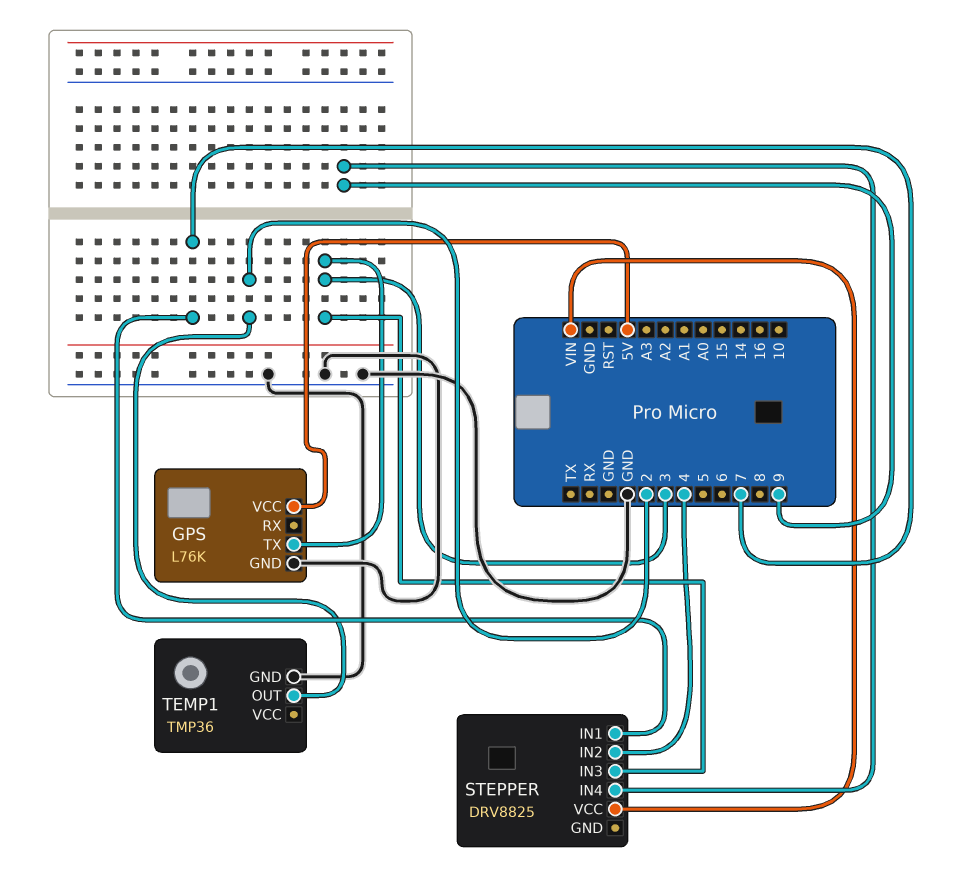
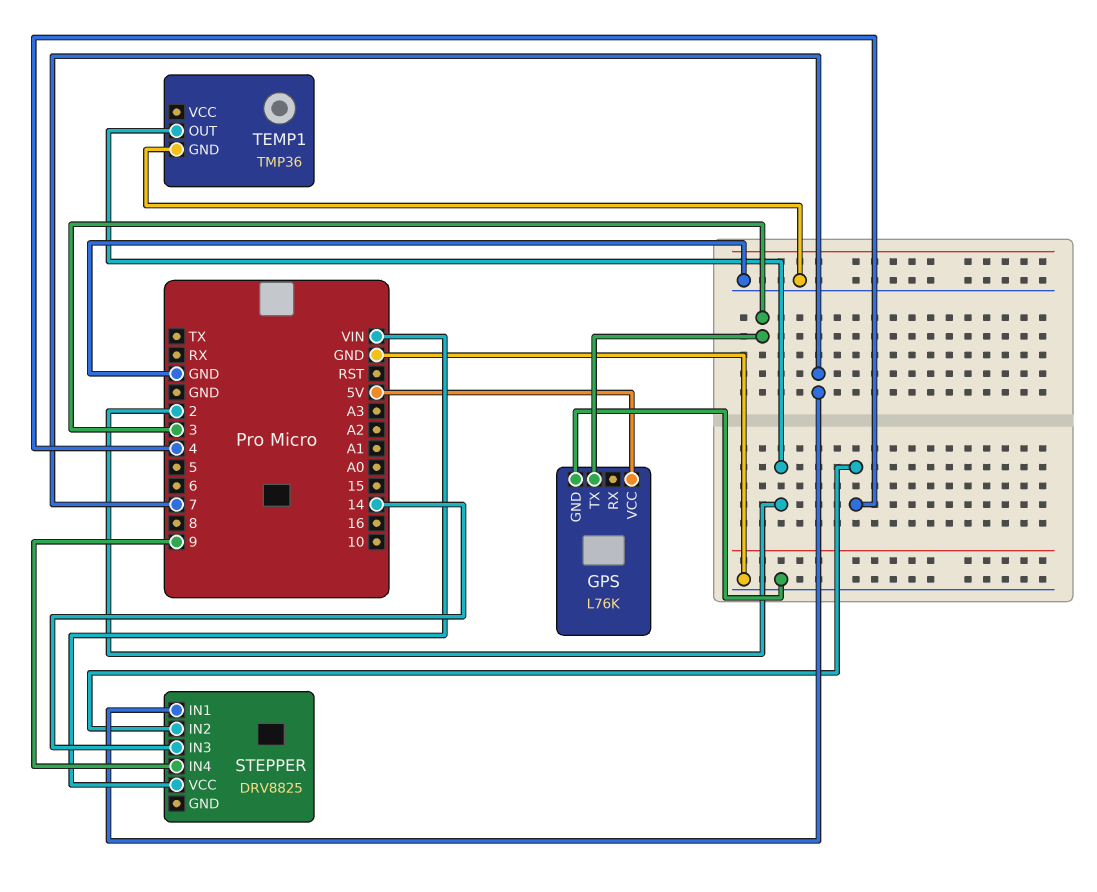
STEPPER pin IN3: 3 -> 14

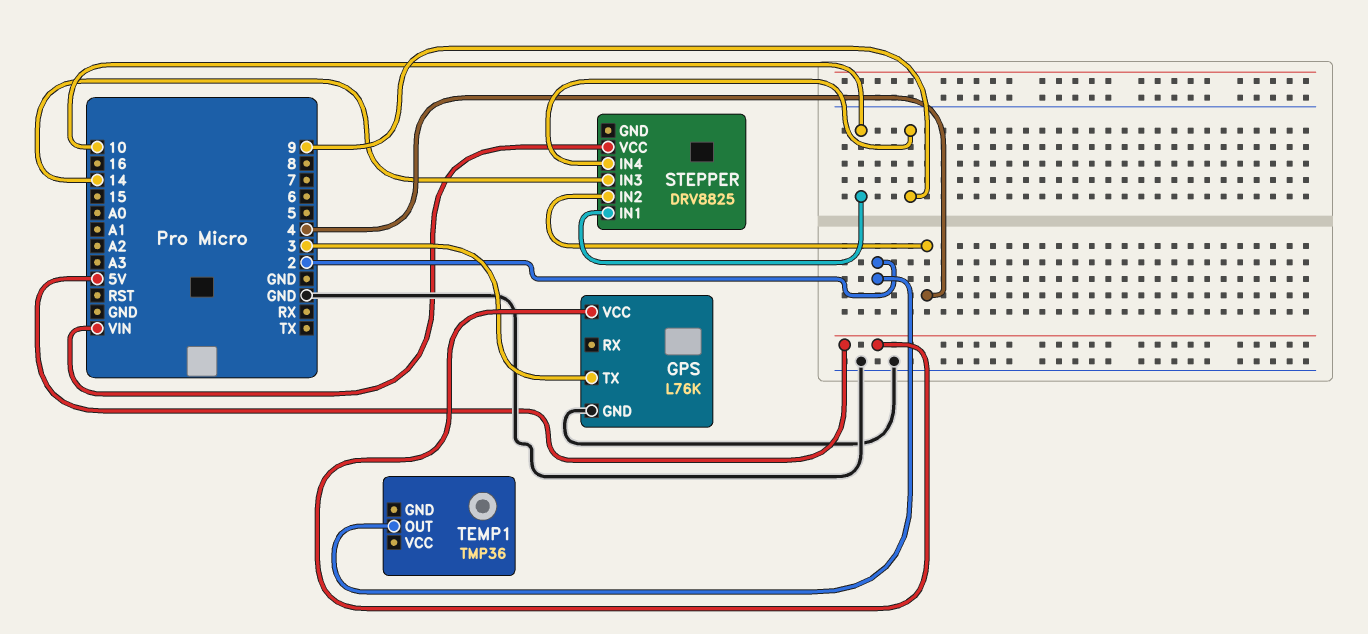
STEPPER pin IN1: 7 -> 10
TEMP1 pin GND: GND -> none

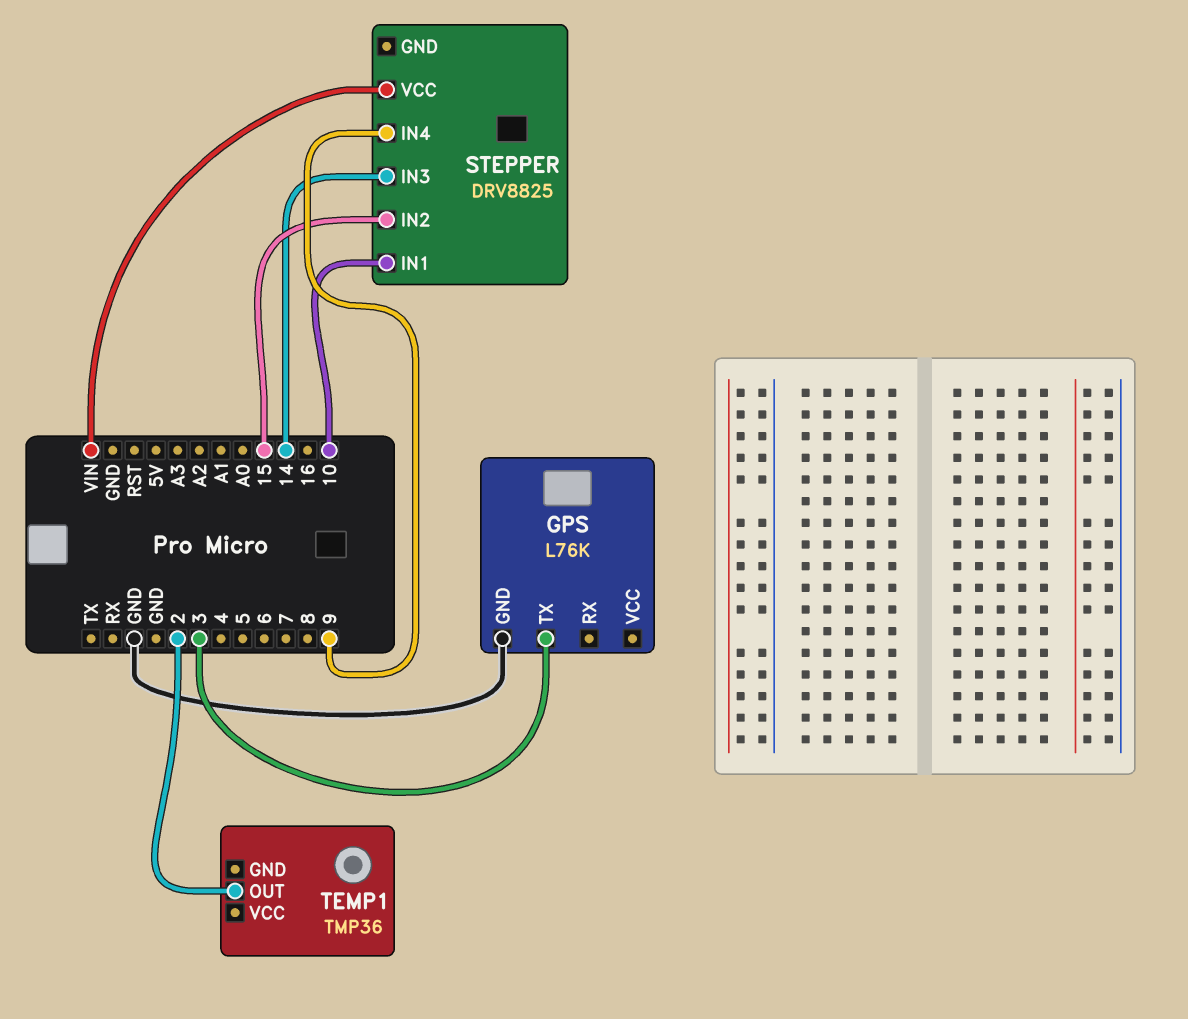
GPS pin VCC: 5V -> none
STEPPER pin IN2: 4 -> 15

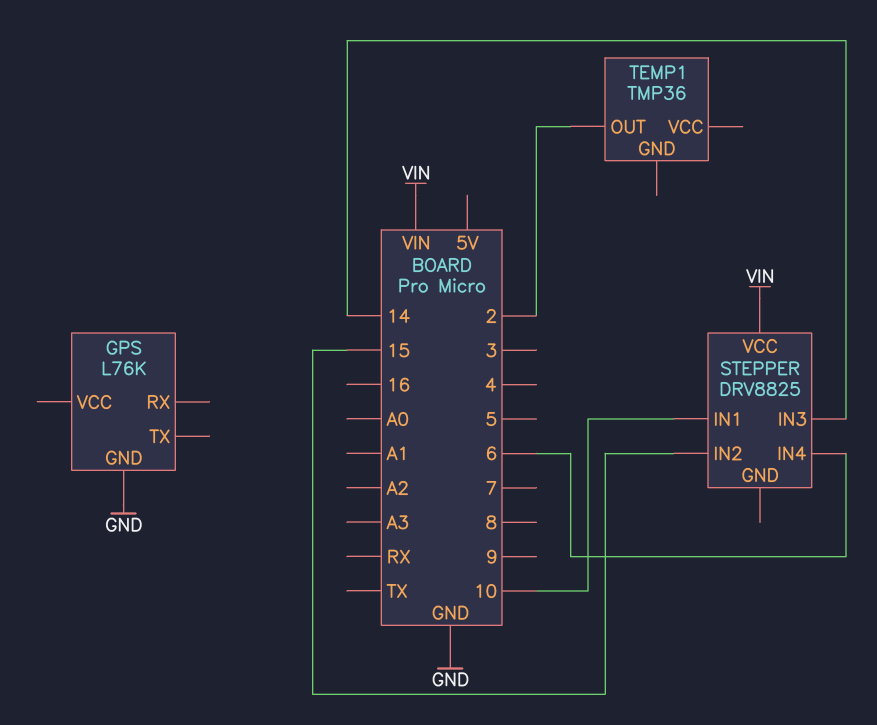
GPS pin TX: 3 -> none
STEPPER pin IN4: 9 -> 6

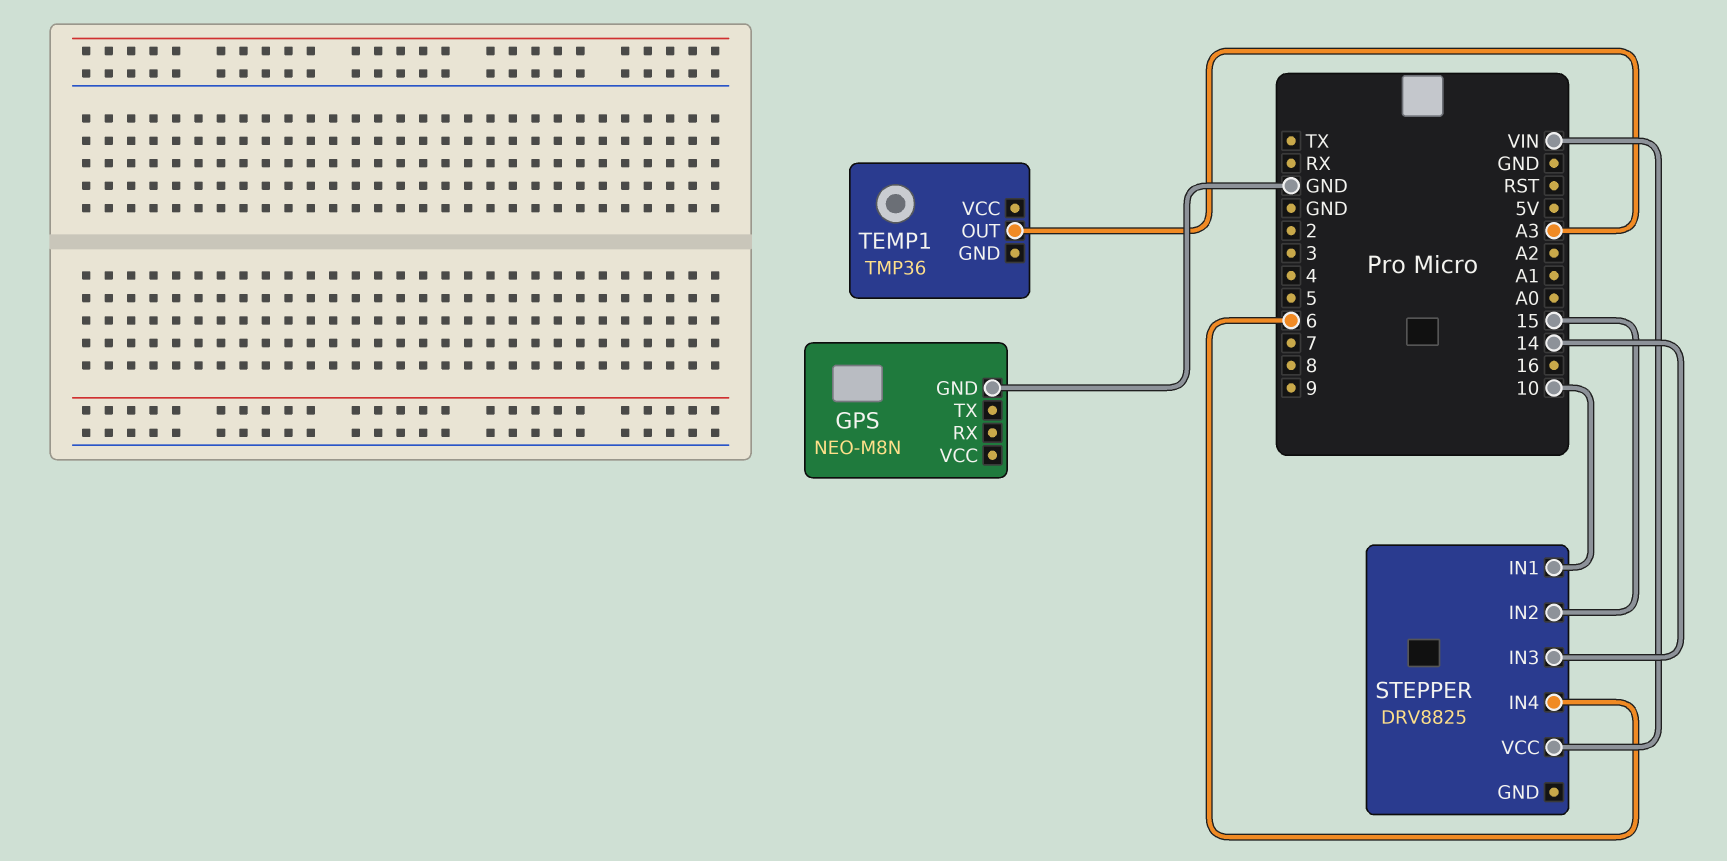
GPS: L76K -> NEO-M8N
TEMP1 pin OUT: 2 -> A3

